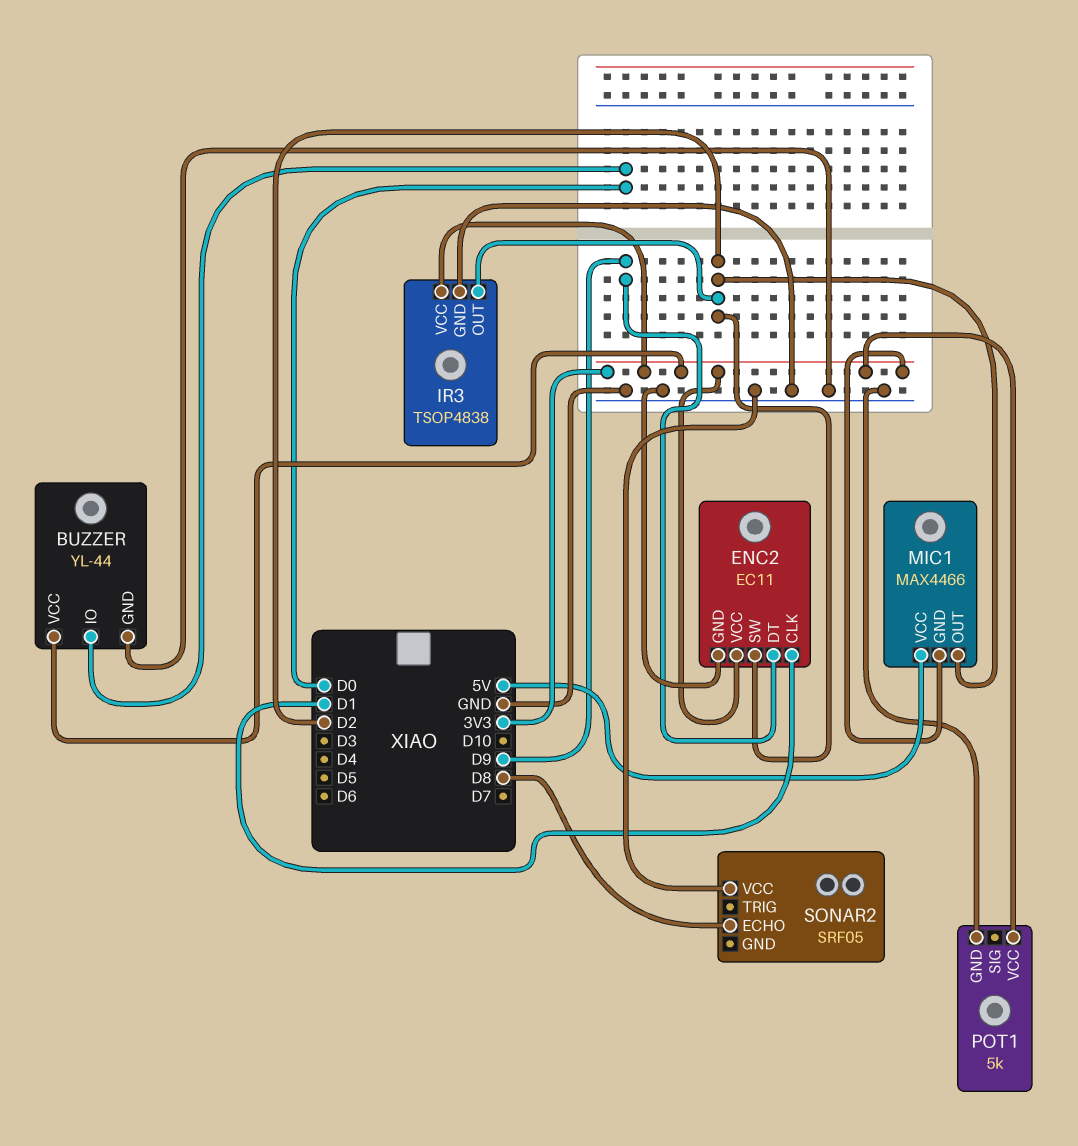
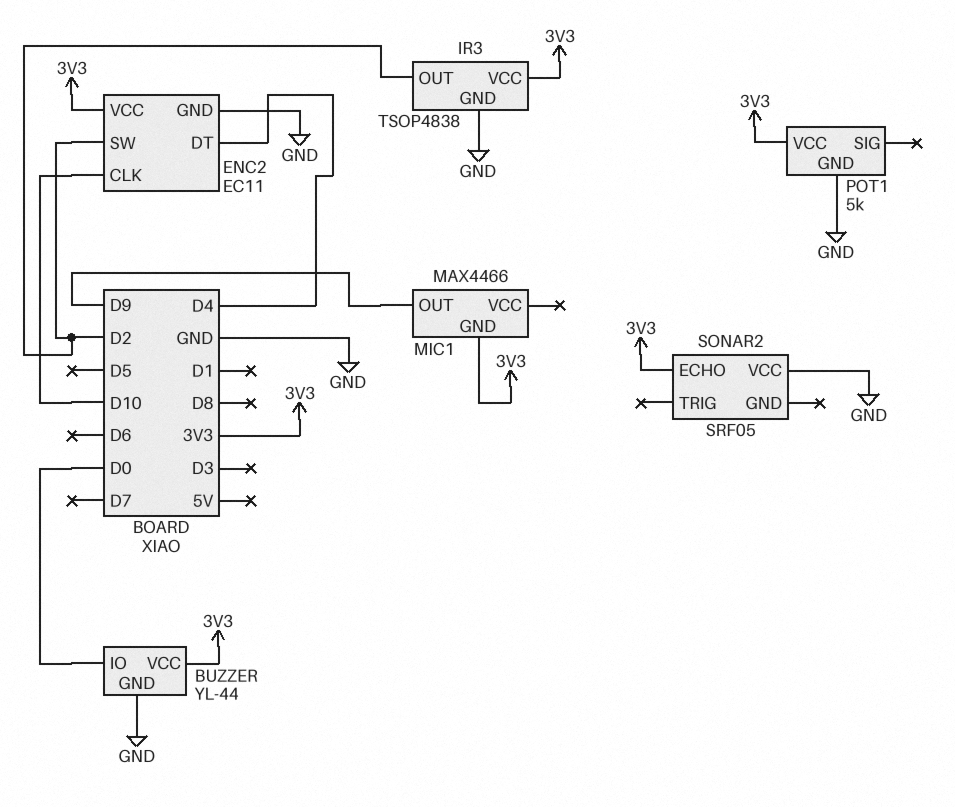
ENC2 pin CLK: D1 -> D10
ENC2 pin DT: D9 -> D4
MIC1 pin OUT: D2 -> D9
MIC1 pin VCC: 5V -> none
SONAR2 pin ECHO: D8 -> 3V3

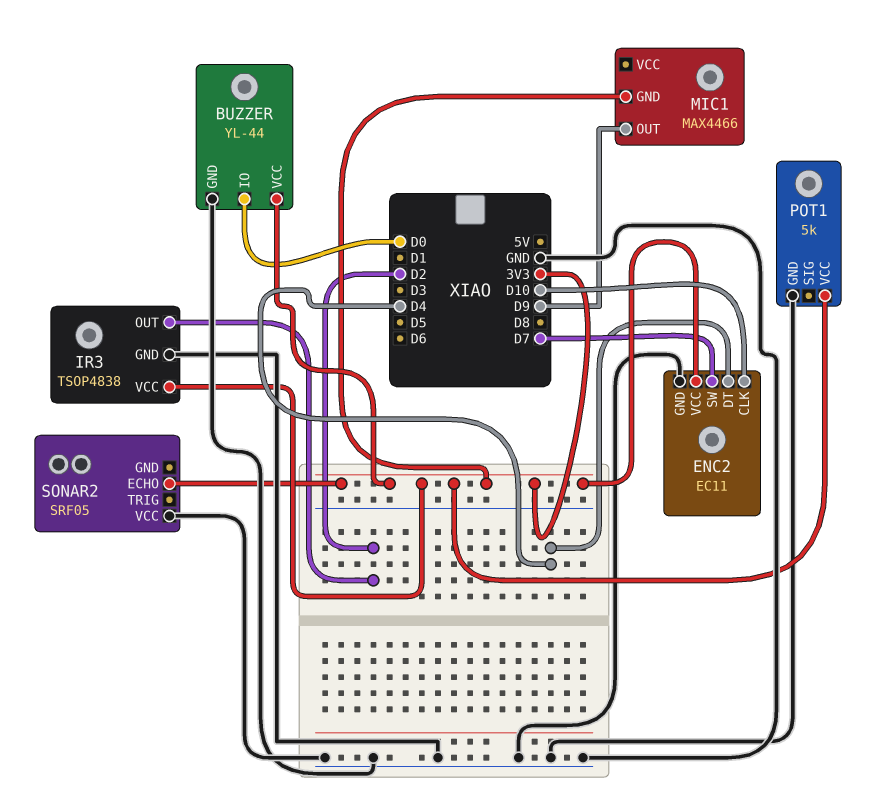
ENC2 pin SW: D2 -> D7

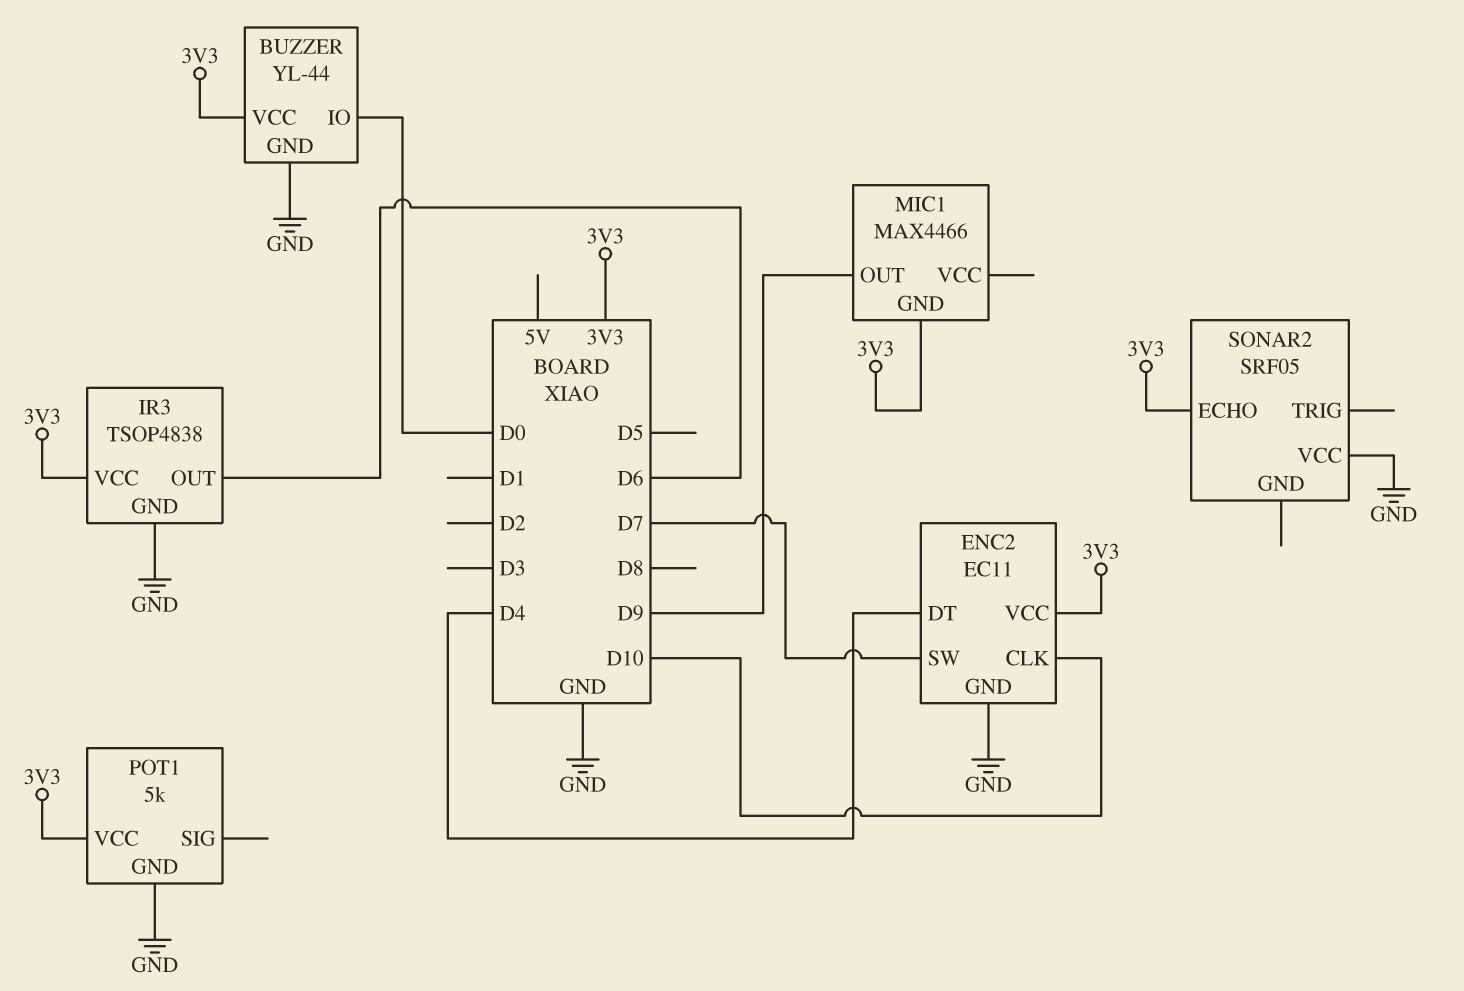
IR3 pin OUT: D2 -> D6

